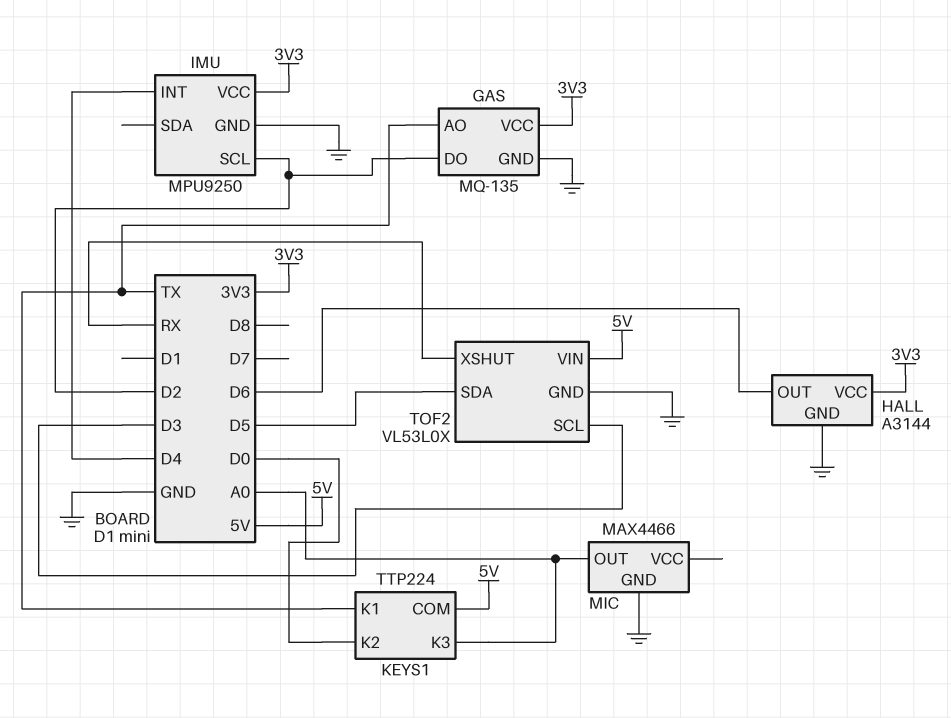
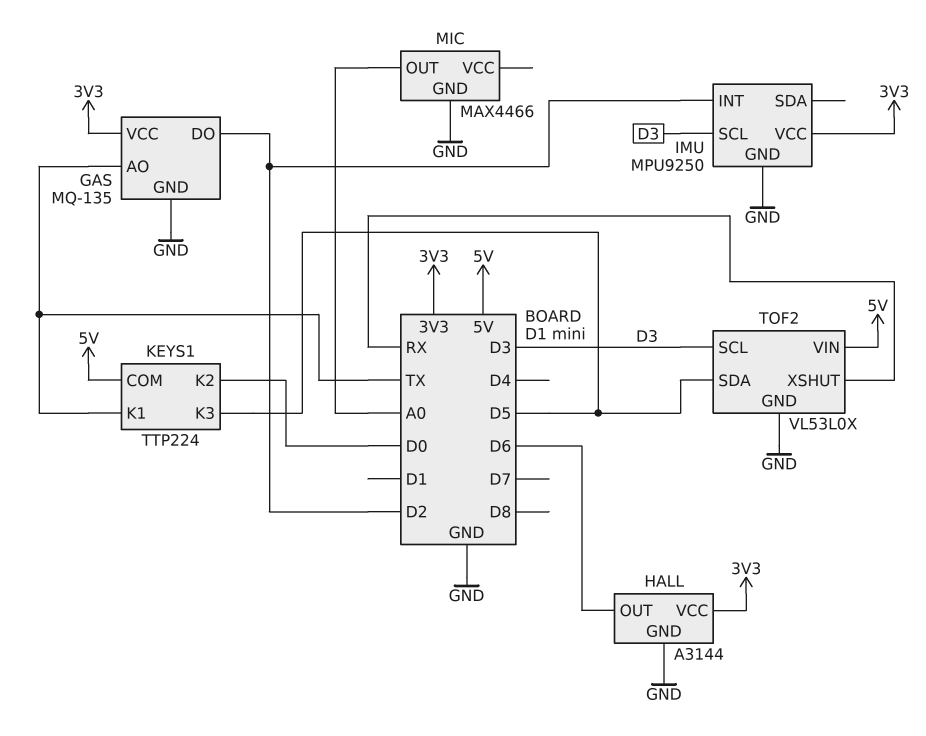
IMU pin INT: D4 -> D2
IMU pin SCL: D2 -> D3
KEYS1 pin K3: A0 -> D5

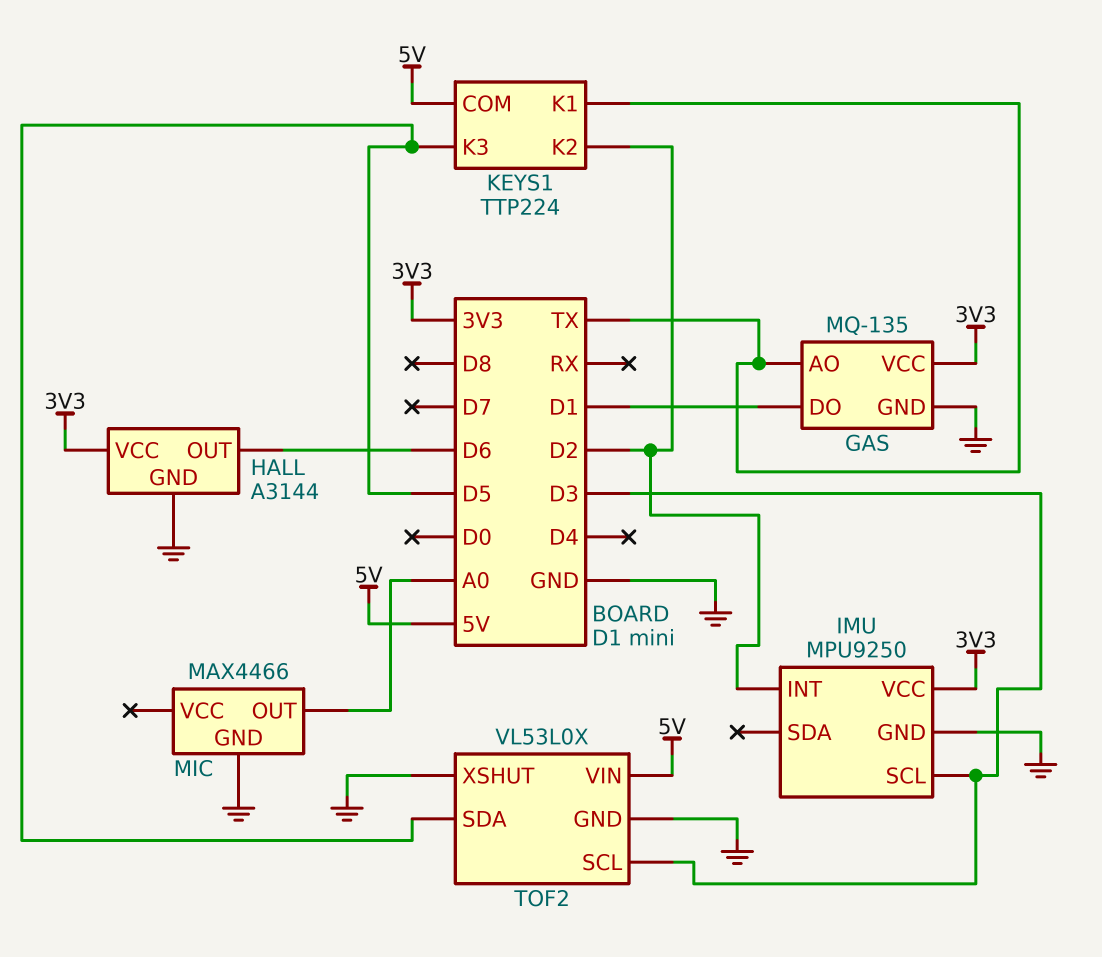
GAS pin DO: D2 -> D1
KEYS1 pin K2: D0 -> D2
TOF2 pin XSHUT: RX -> GND

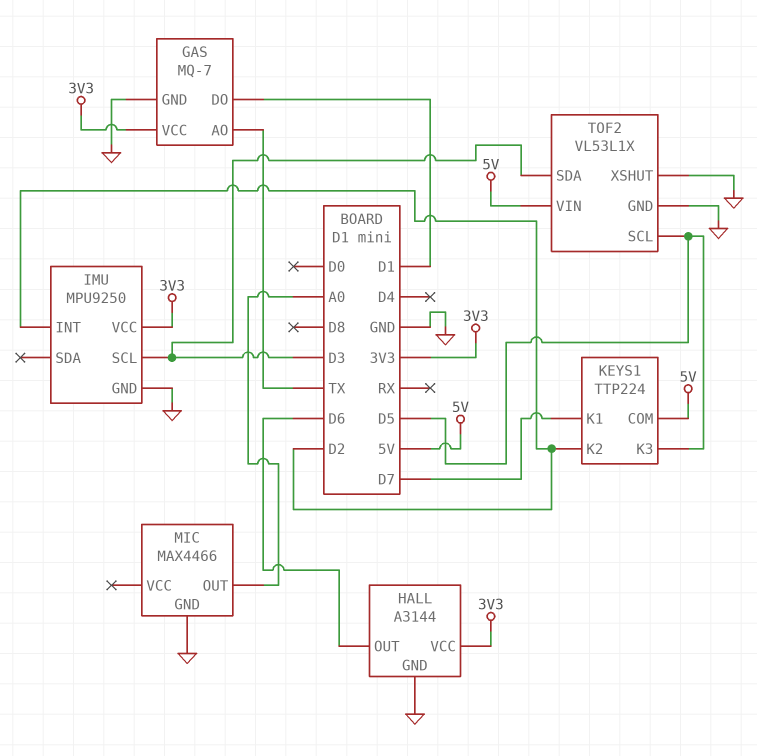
GAS: MQ-135 -> MQ-7
KEYS1 pin K1: TX -> D7
TOF2: VL53L0X -> VL53L1X
TOF2 pin SCL: D3 -> D5
TOF2 pin SDA: D5 -> D3

